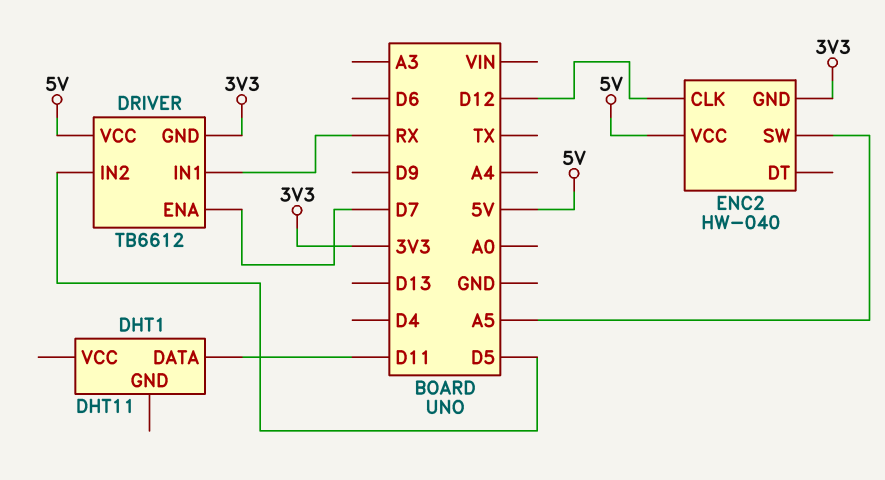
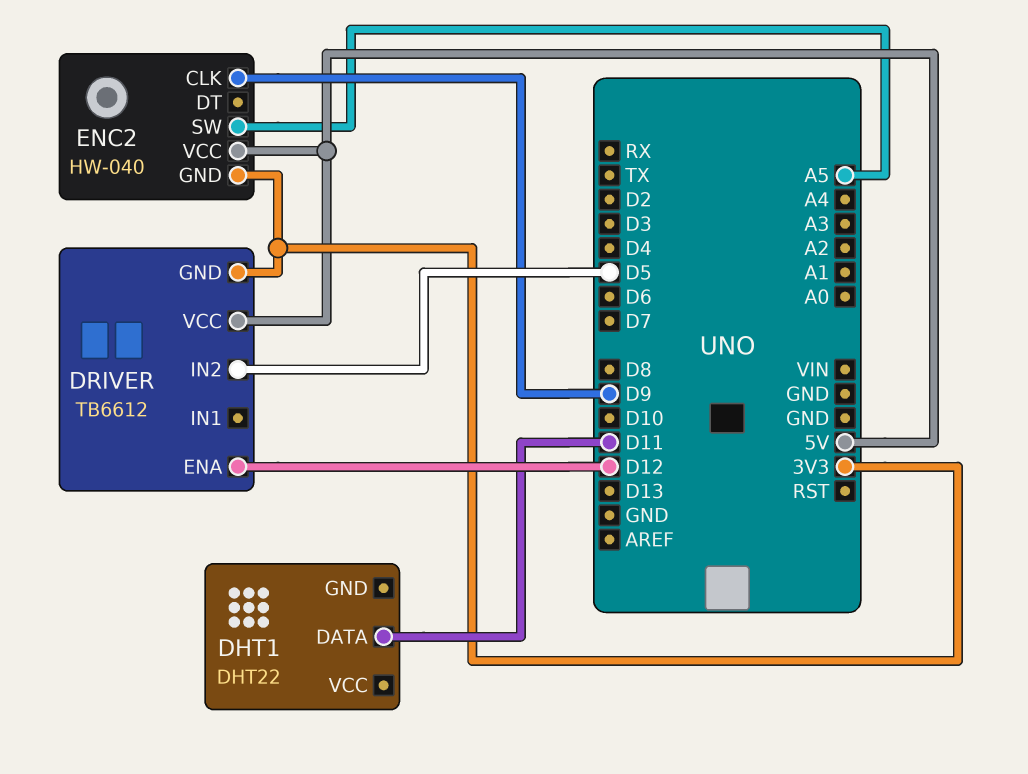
DHT1: DHT11 -> DHT22
DRIVER pin ENA: D7 -> D12
DRIVER pin IN1: RX -> none
ENC2 pin CLK: D12 -> D9

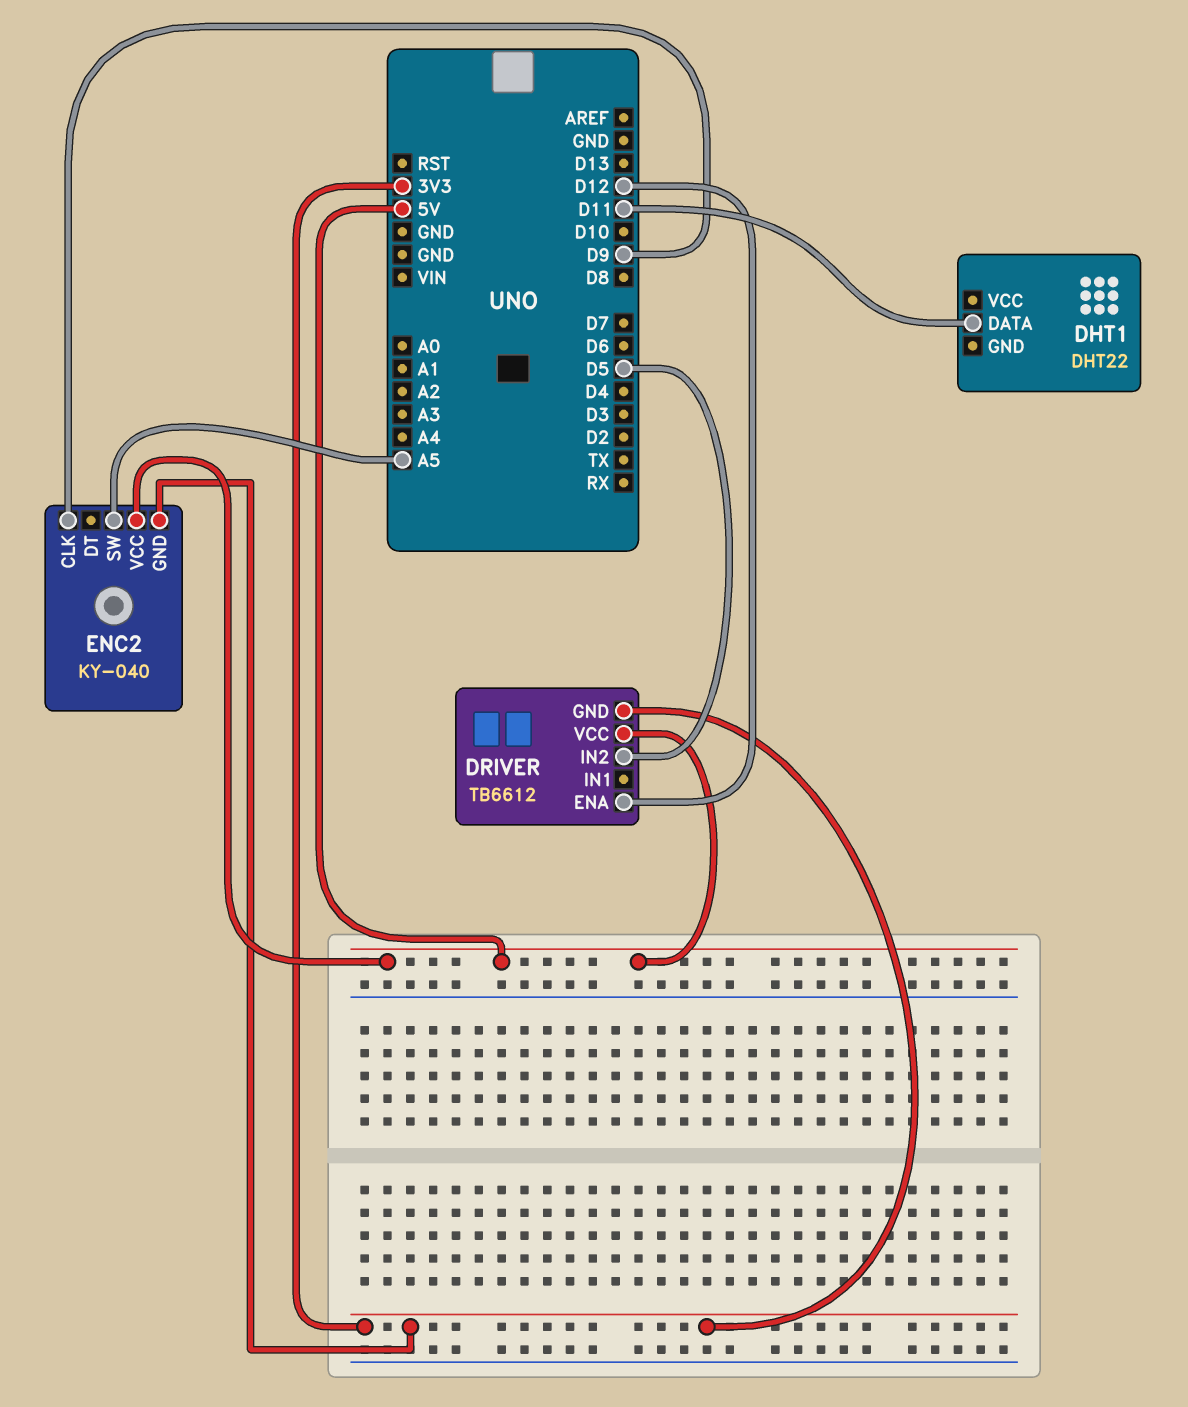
ENC2: HW-040 -> KY-040

